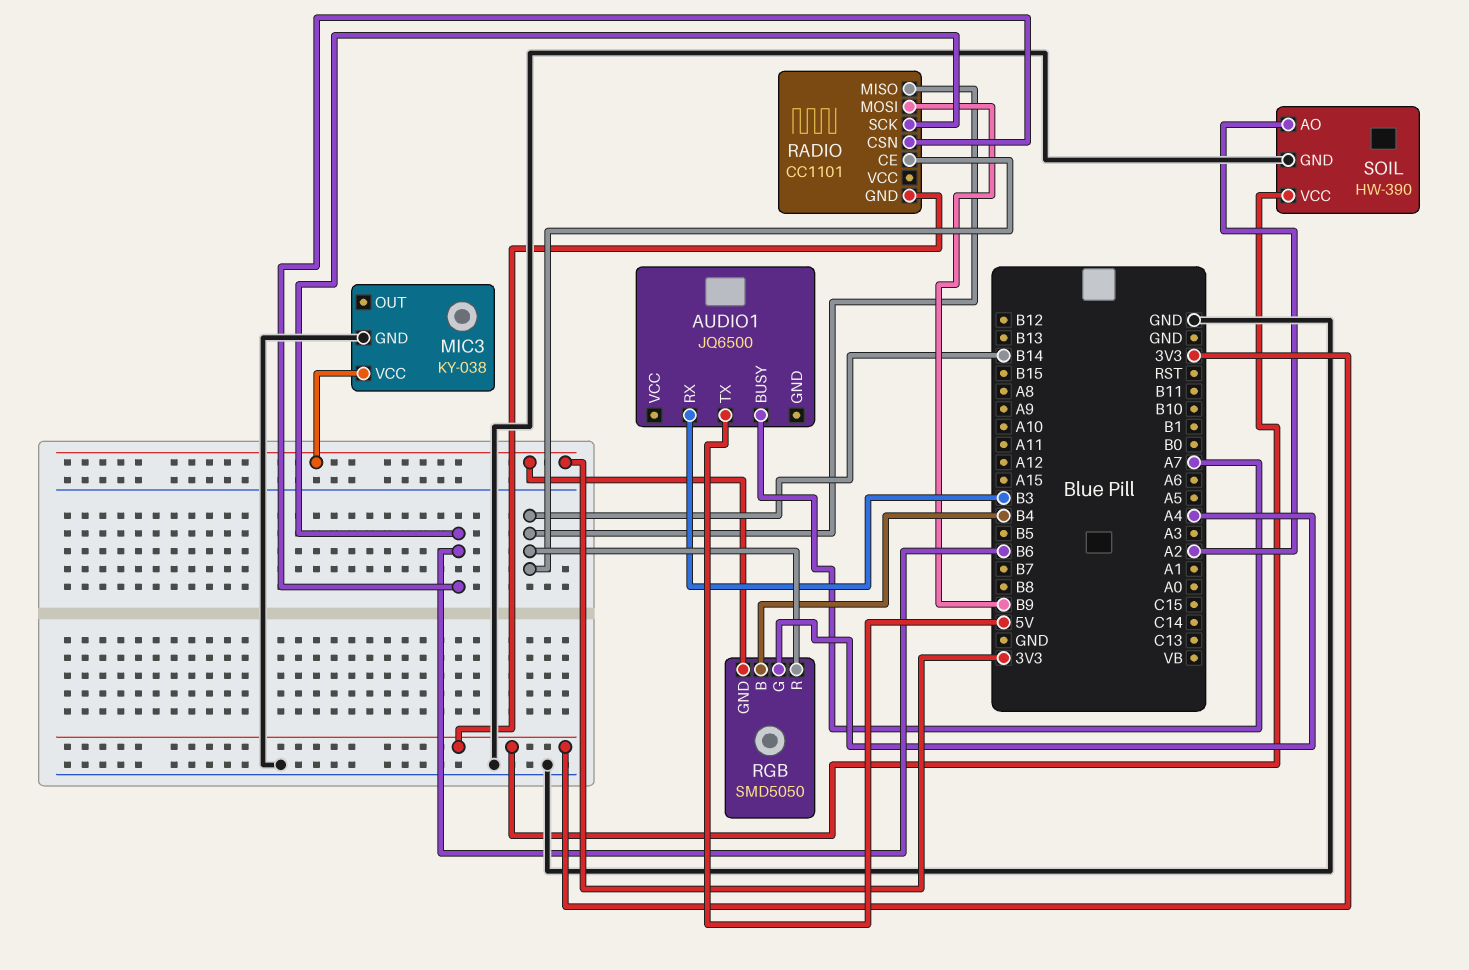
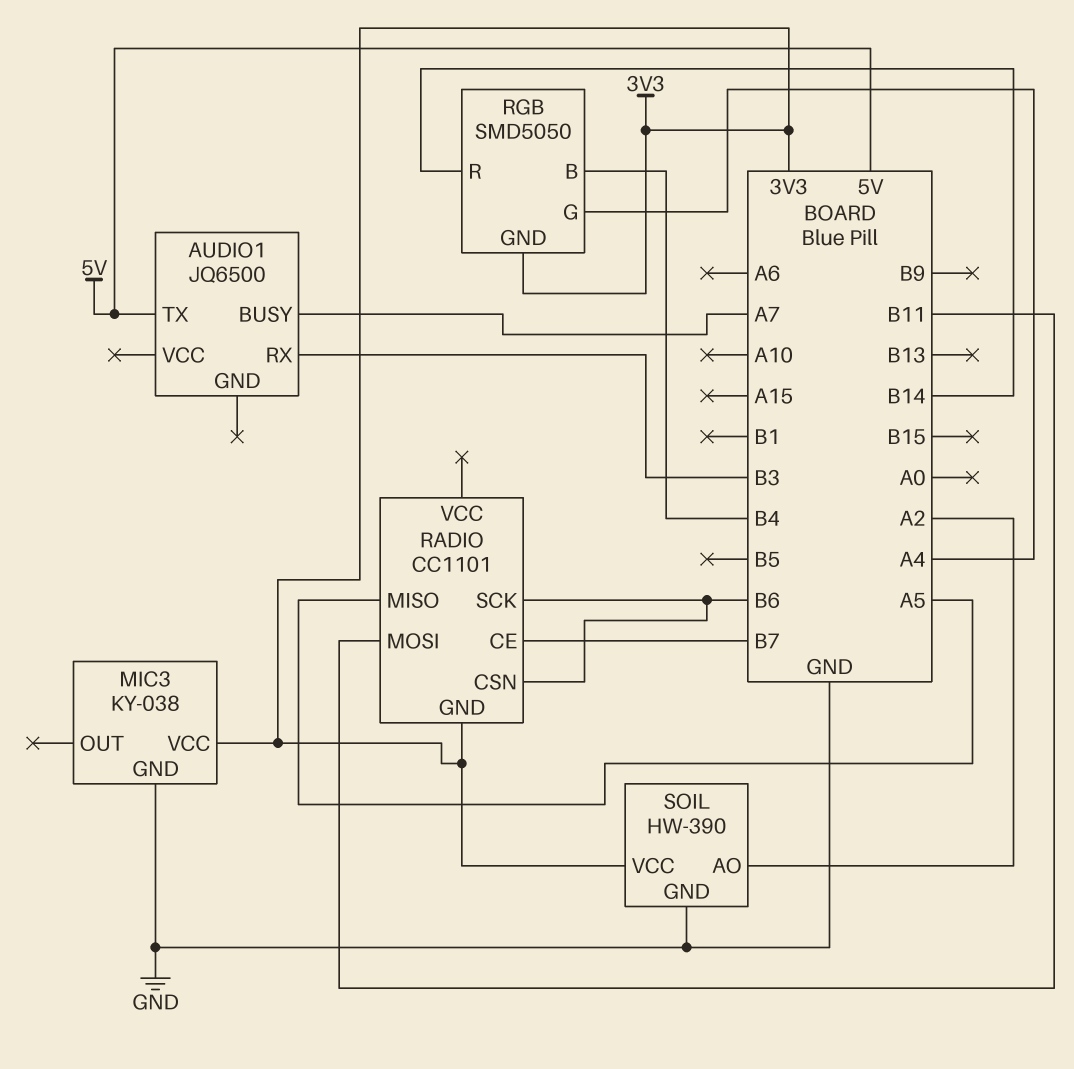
RADIO pin CE: B14 -> B7
RADIO pin MISO: B14 -> A5
RADIO pin MOSI: B9 -> B11

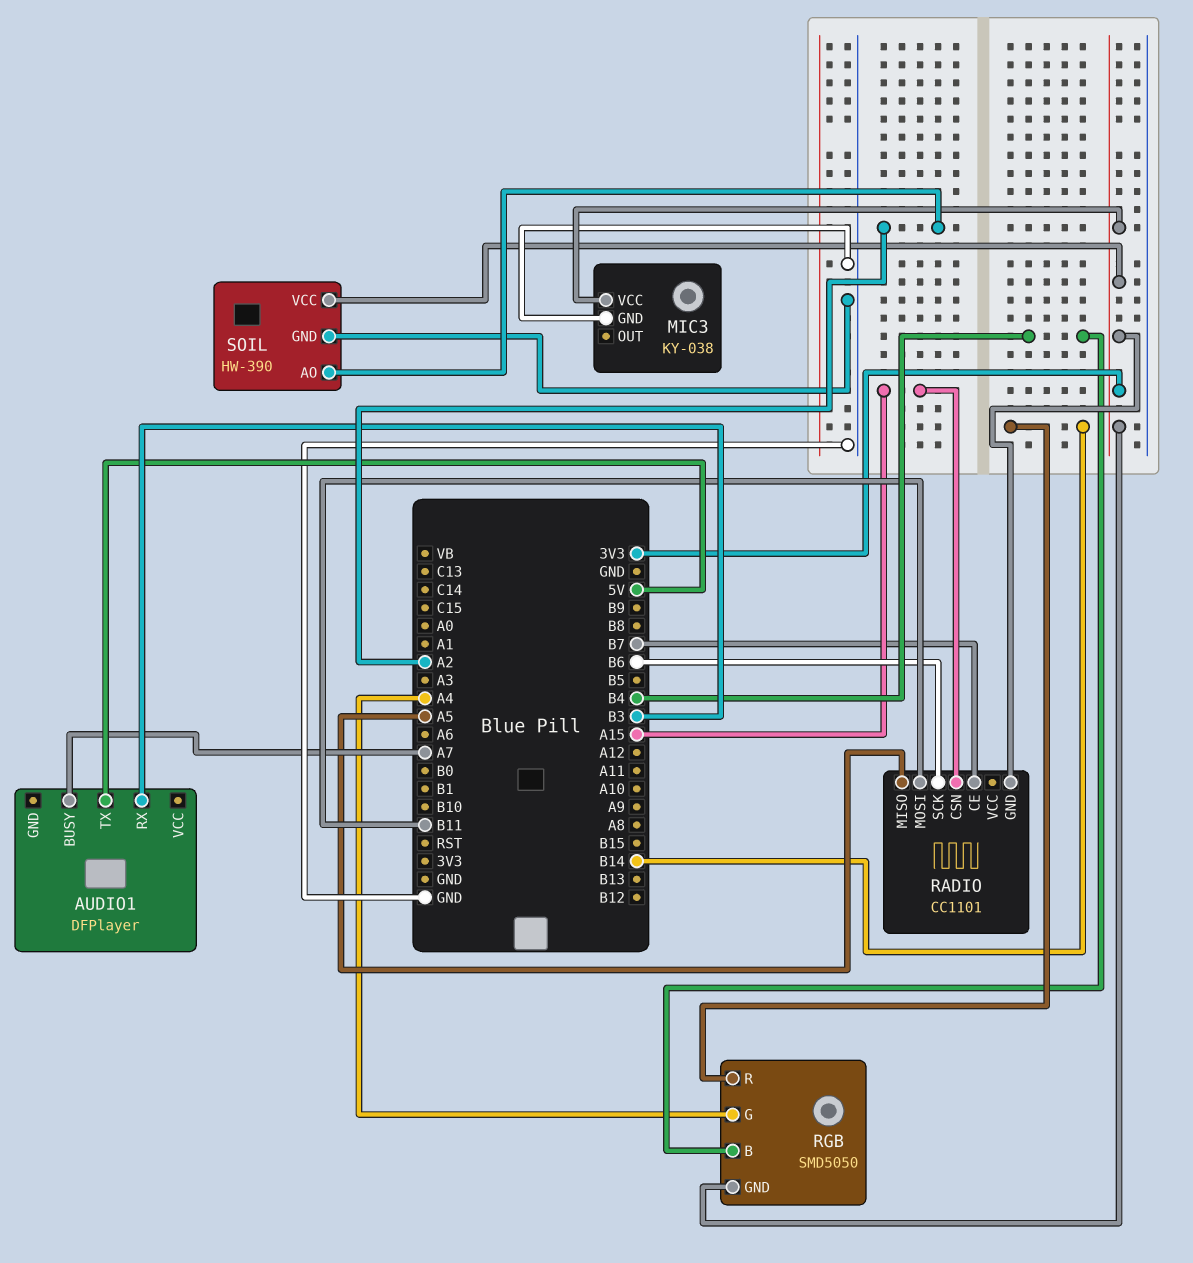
AUDIO1: JQ6500 -> DFPlayer
RADIO pin CSN: B6 -> A15

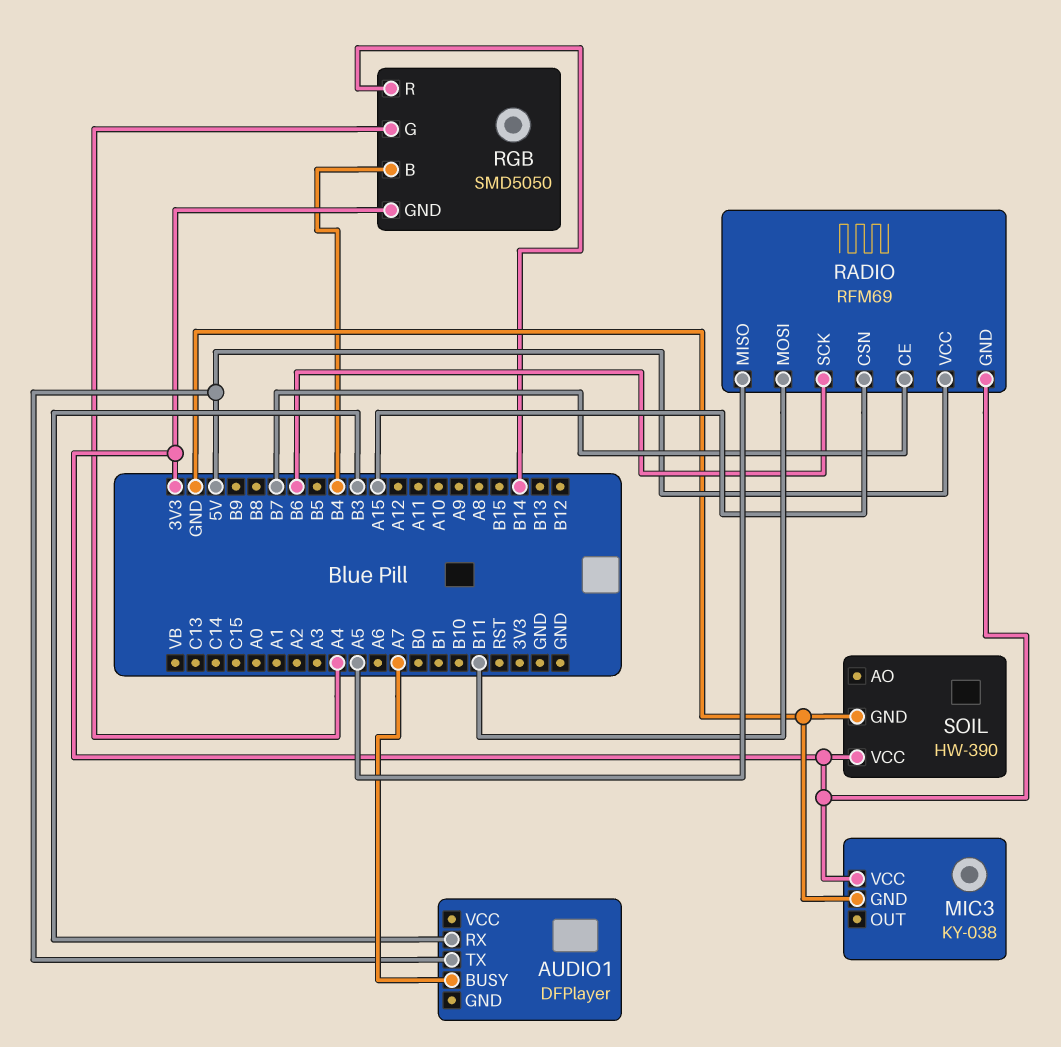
RADIO: CC1101 -> RFM69
RADIO pin VCC: none -> 5V
SOIL pin AO: A2 -> none

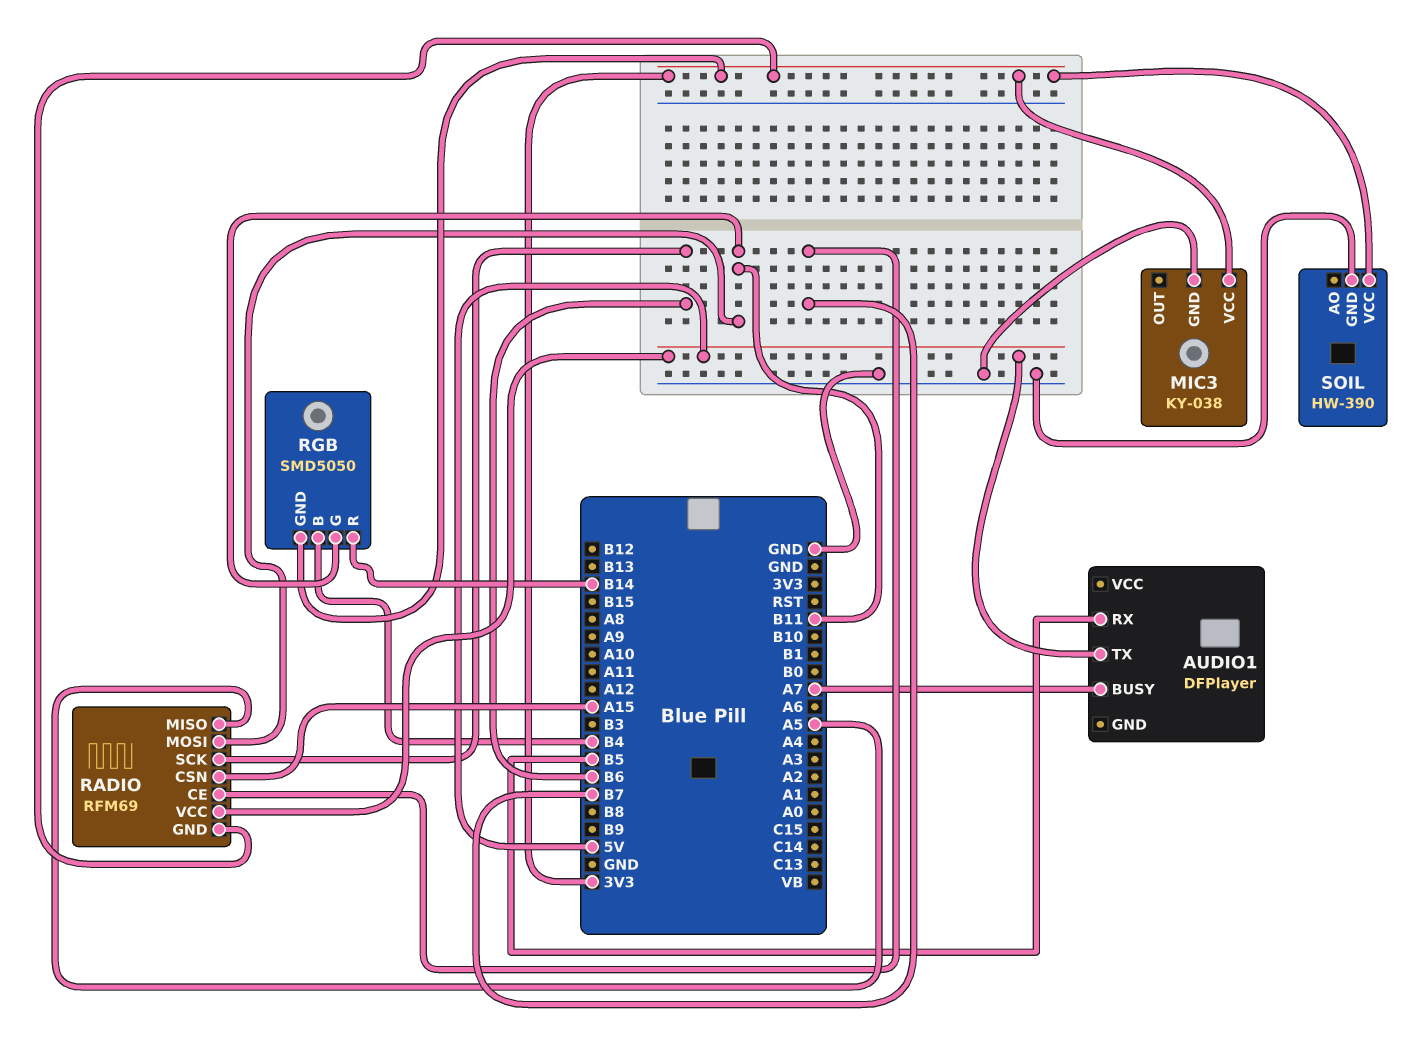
AUDIO1 pin RX: B3 -> B5
RGB pin G: A4 -> B11

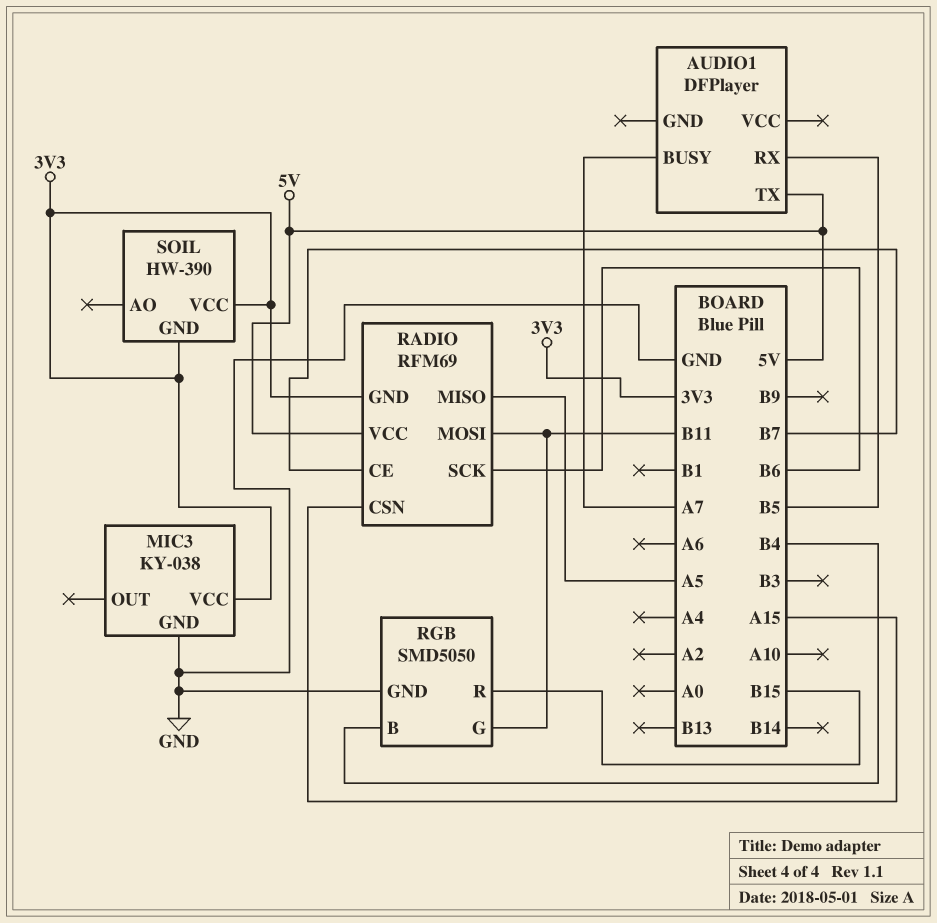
RGB pin GND: 3V3 -> GND
RGB pin R: B14 -> B15
SOIL pin GND: GND -> 3V3

